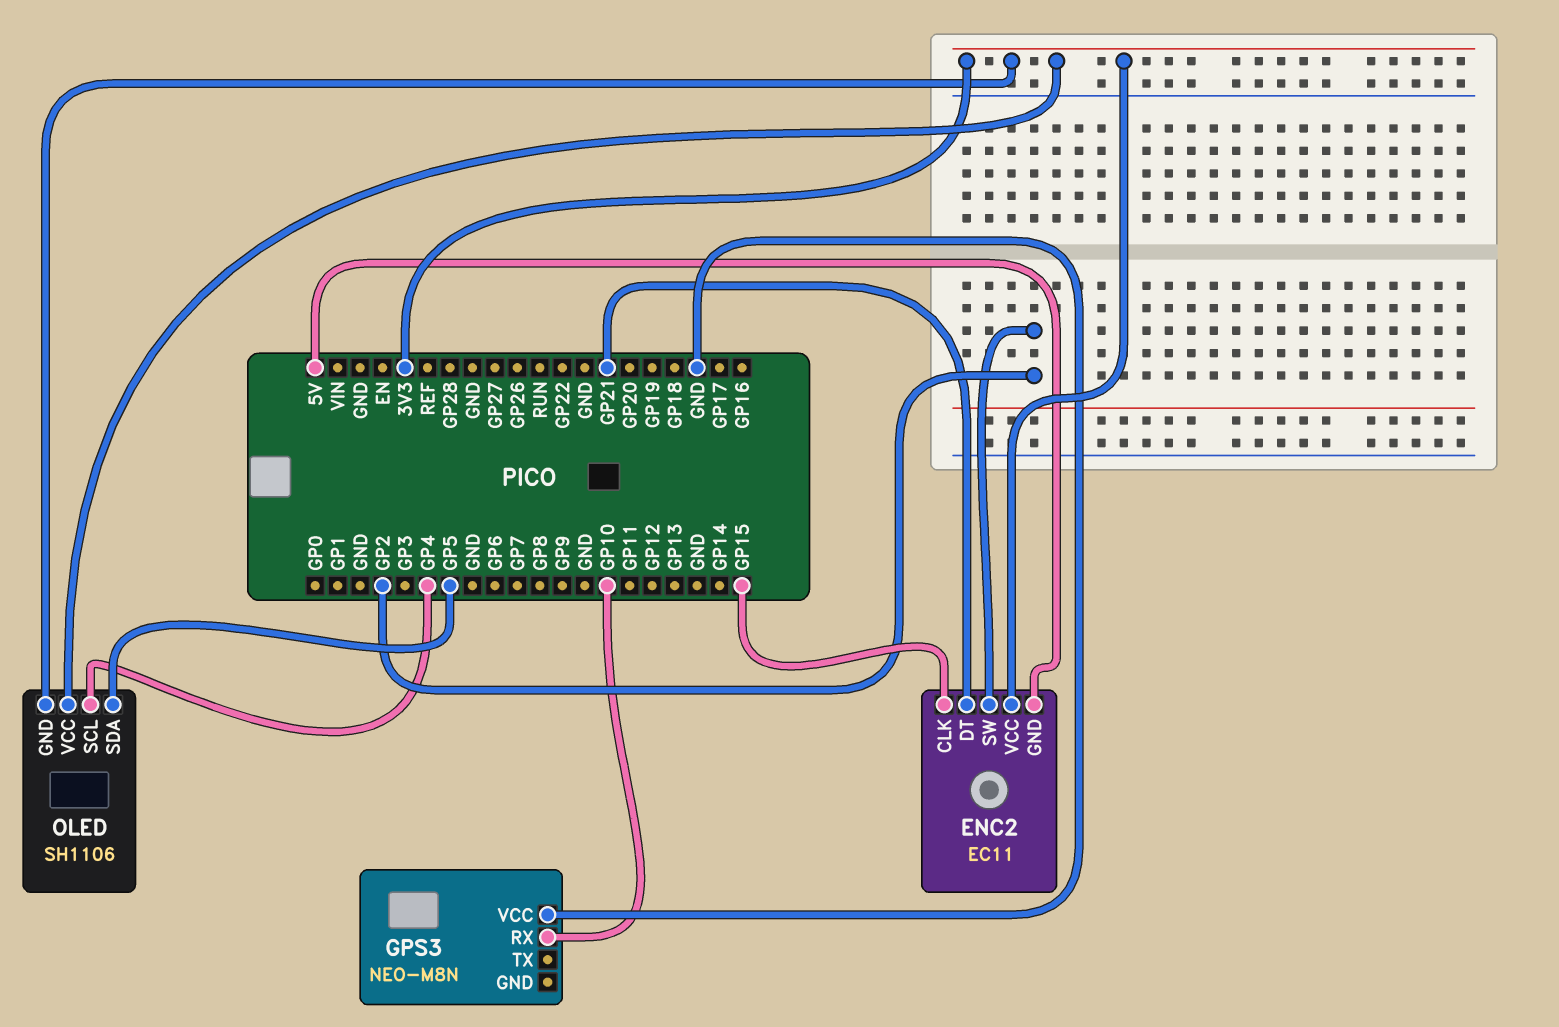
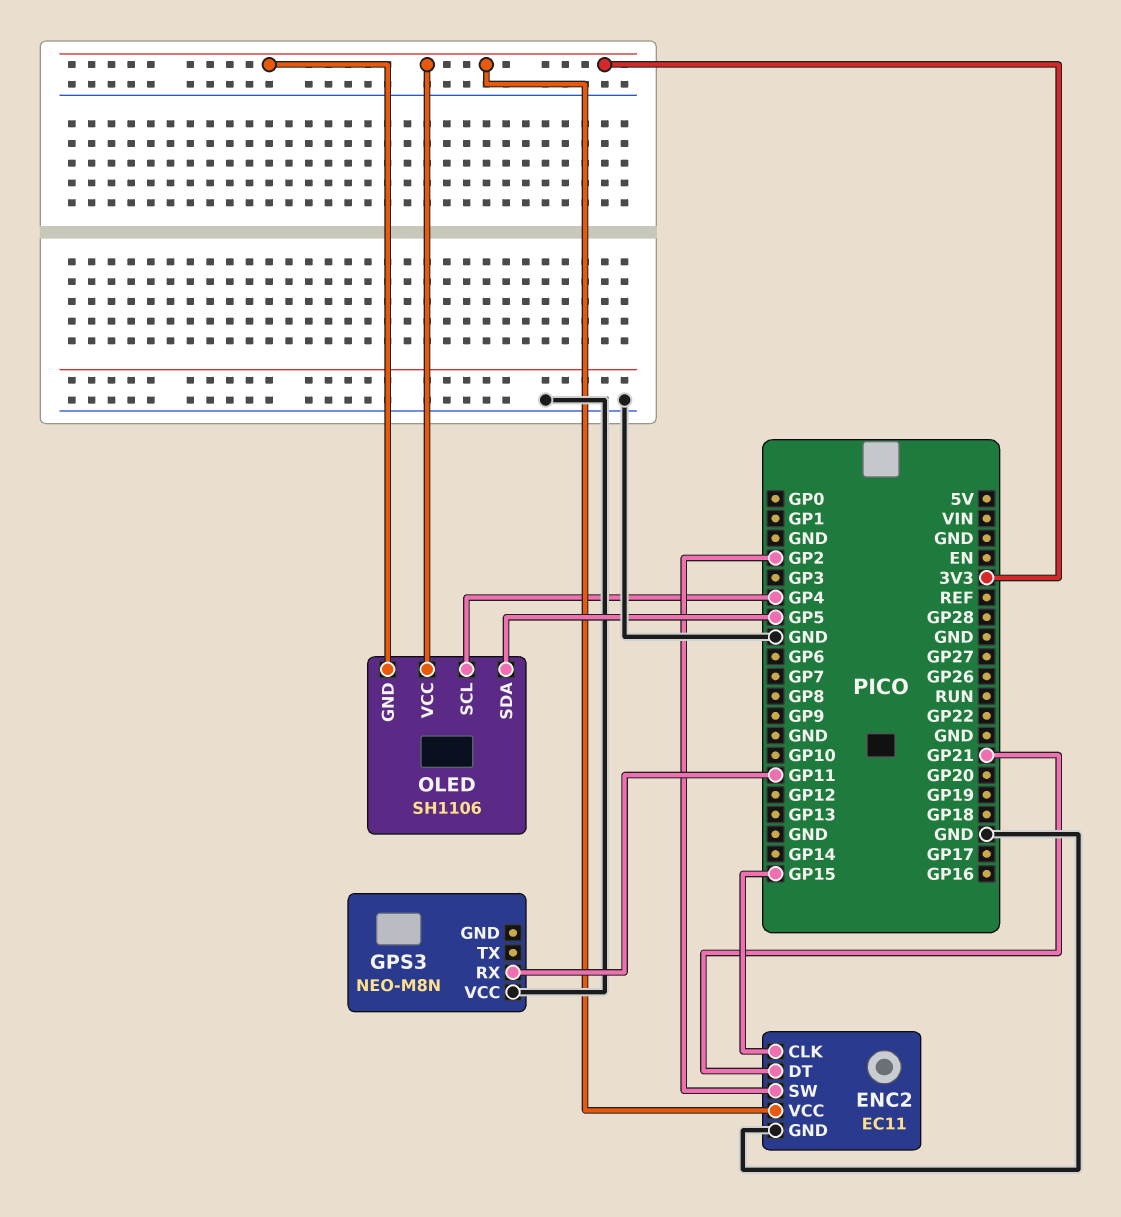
ENC2 pin GND: 5V -> GND
GPS3 pin RX: GP10 -> GP11

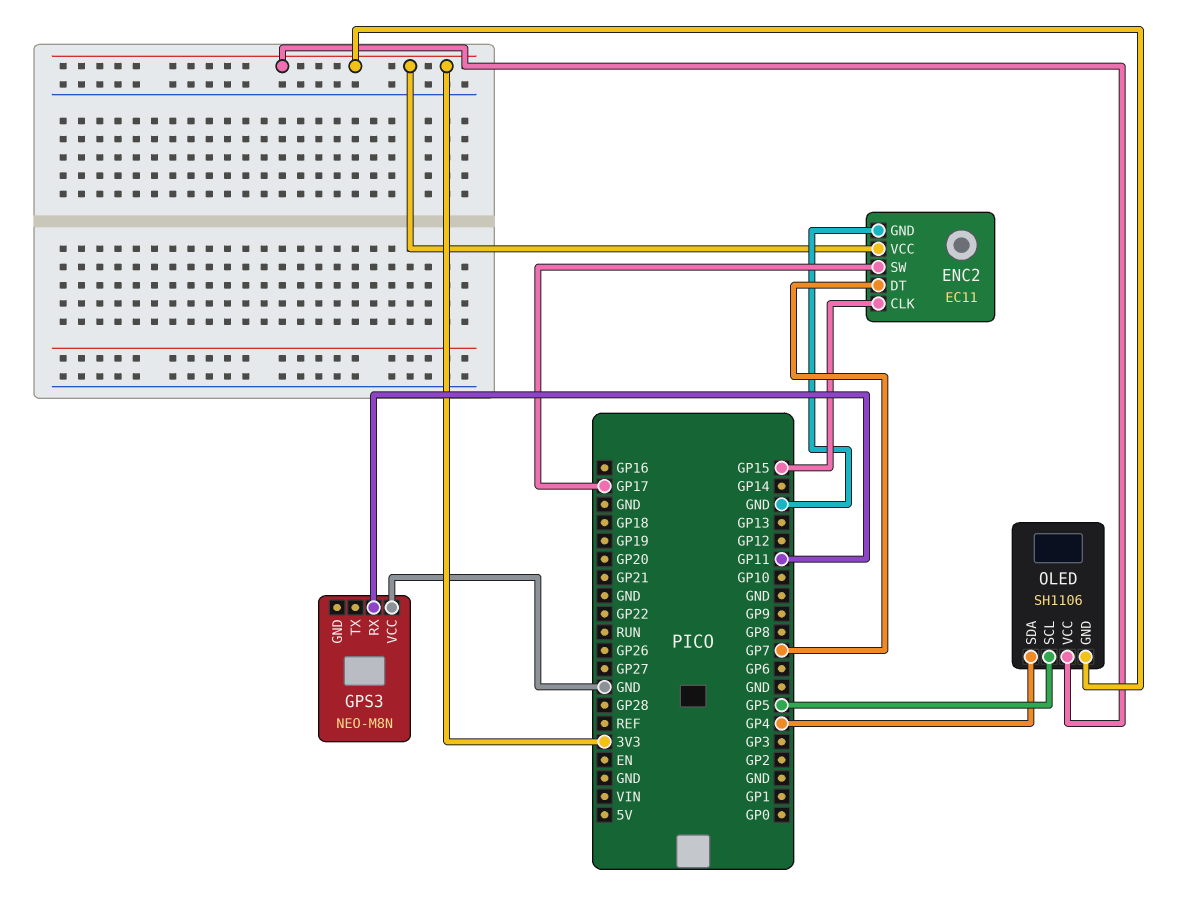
ENC2 pin DT: GP21 -> GP7
ENC2 pin SW: GP2 -> GP17
OLED pin SCL: GP4 -> GP5
OLED pin SDA: GP5 -> GP4

